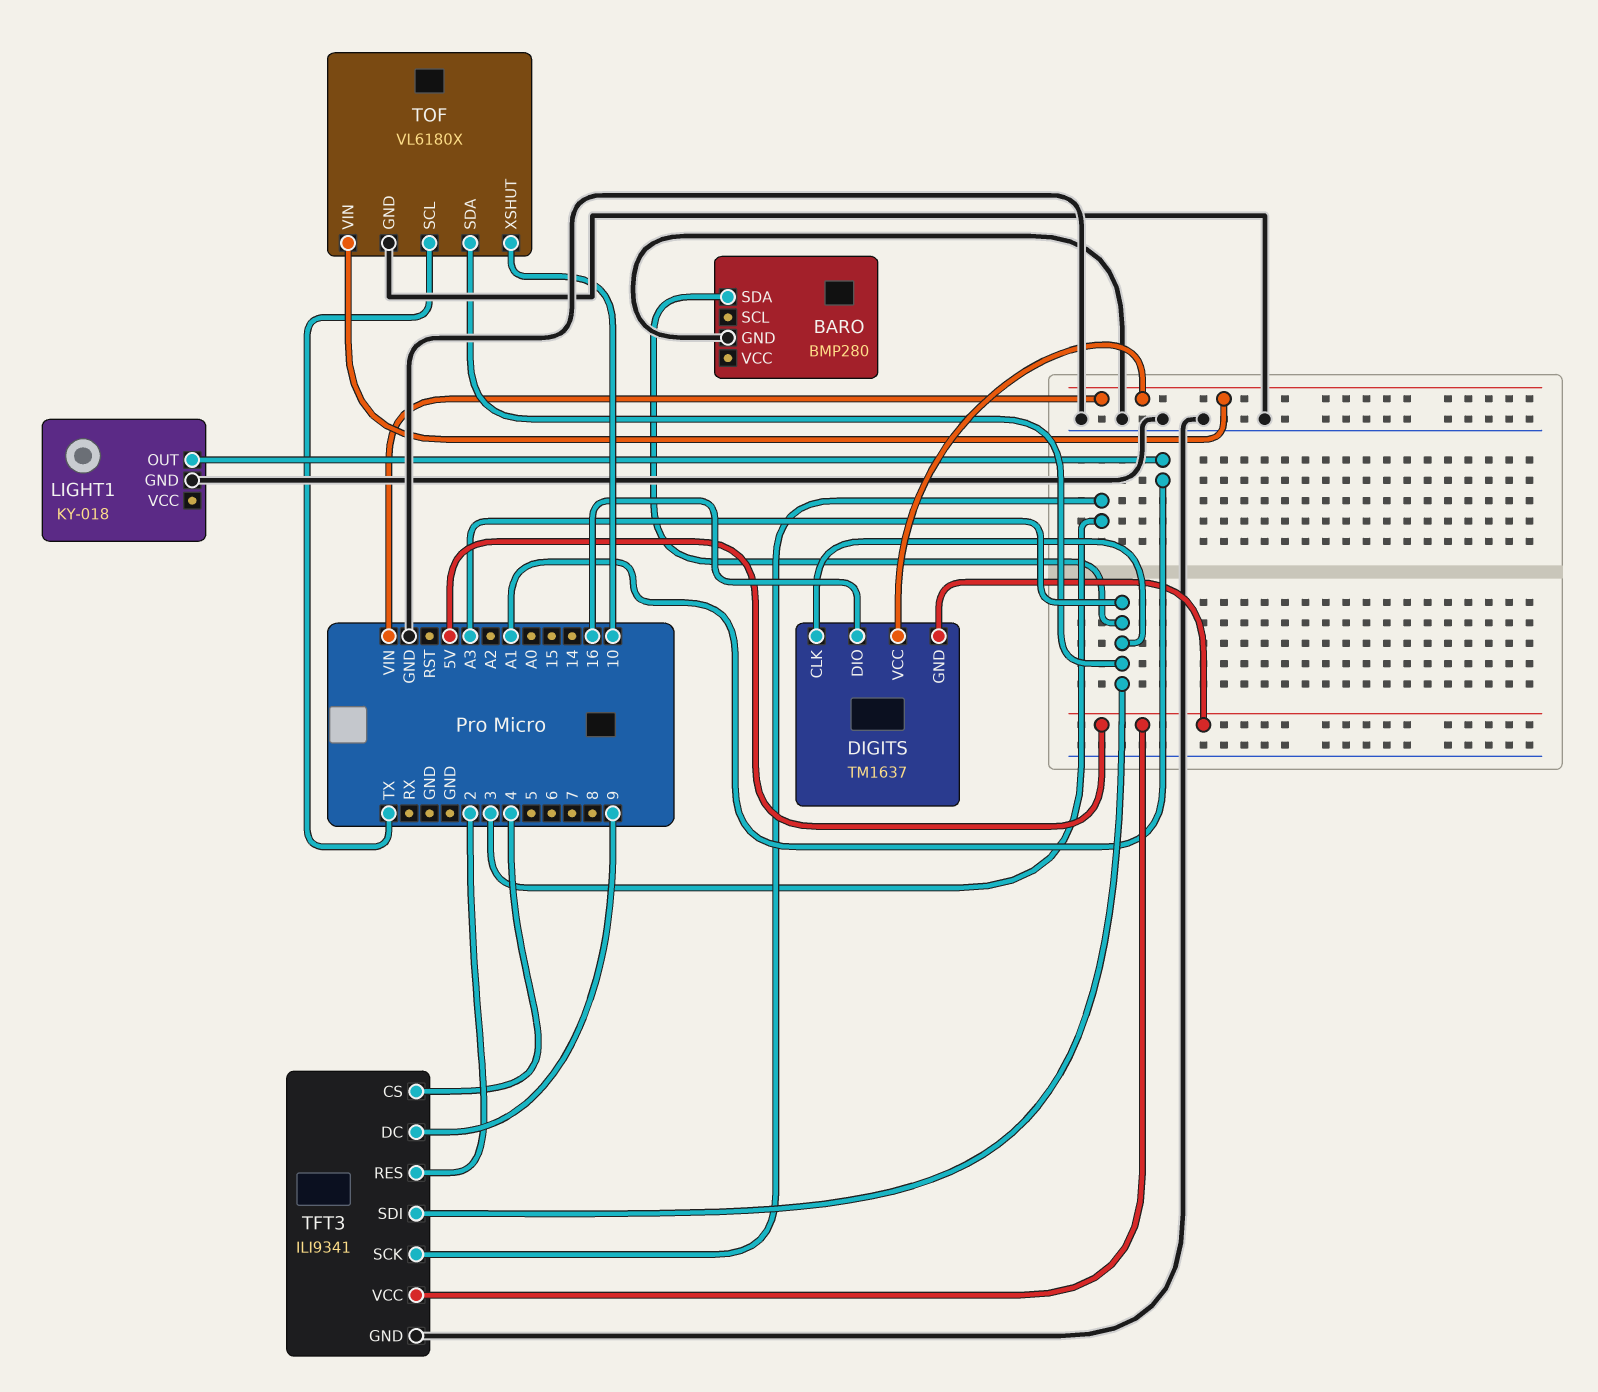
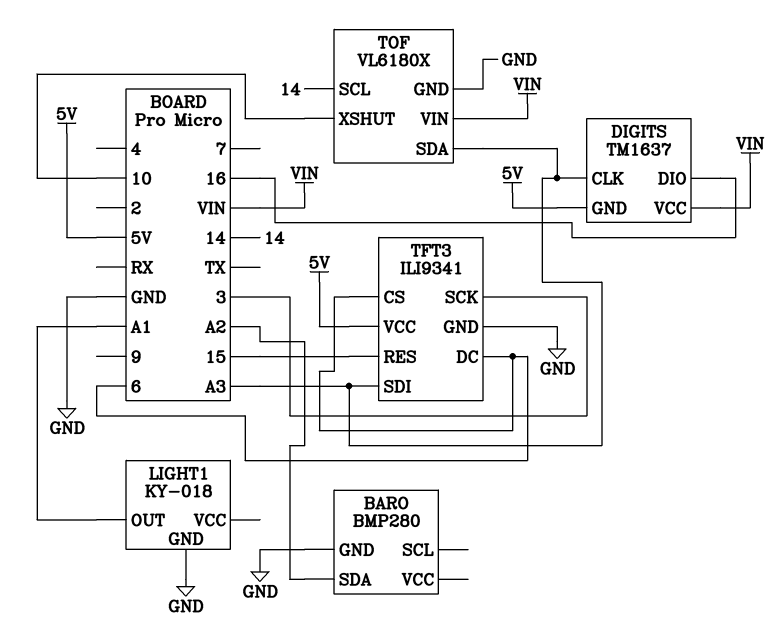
BARO pin SDA: A3 -> A2
TFT3 pin CS: 4 -> 6
TFT3 pin DC: 9 -> 6
TFT3 pin RES: 2 -> 15
TOF pin SCL: TX -> 14

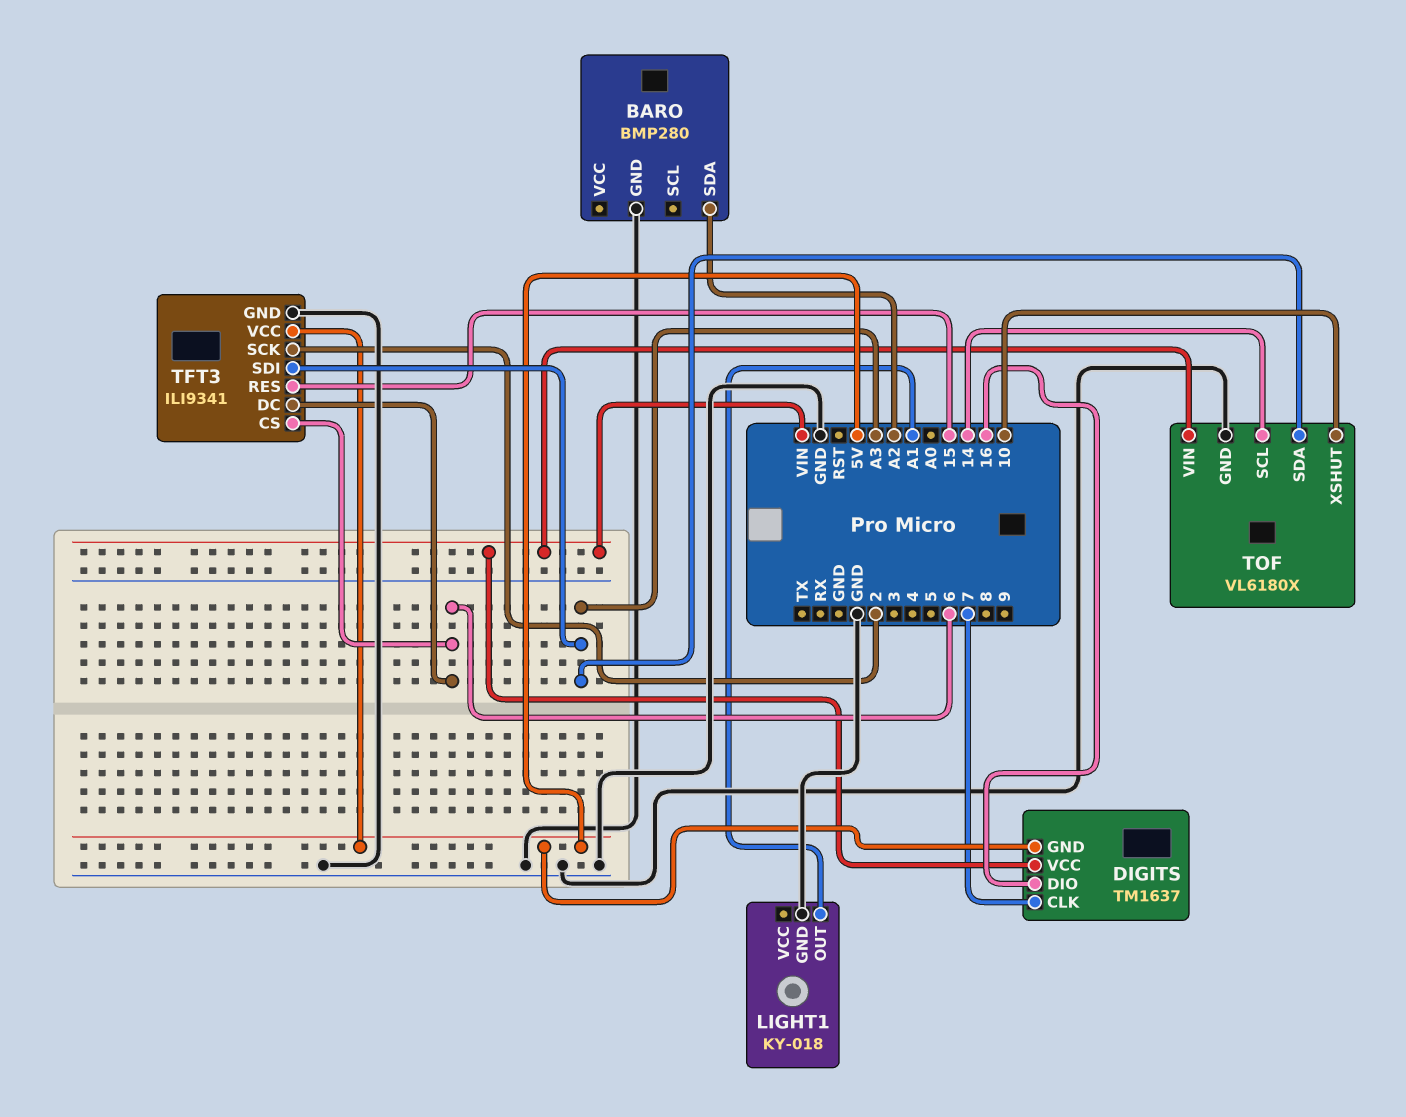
DIGITS pin CLK: A3 -> 7
TFT3 pin SCK: 3 -> 2

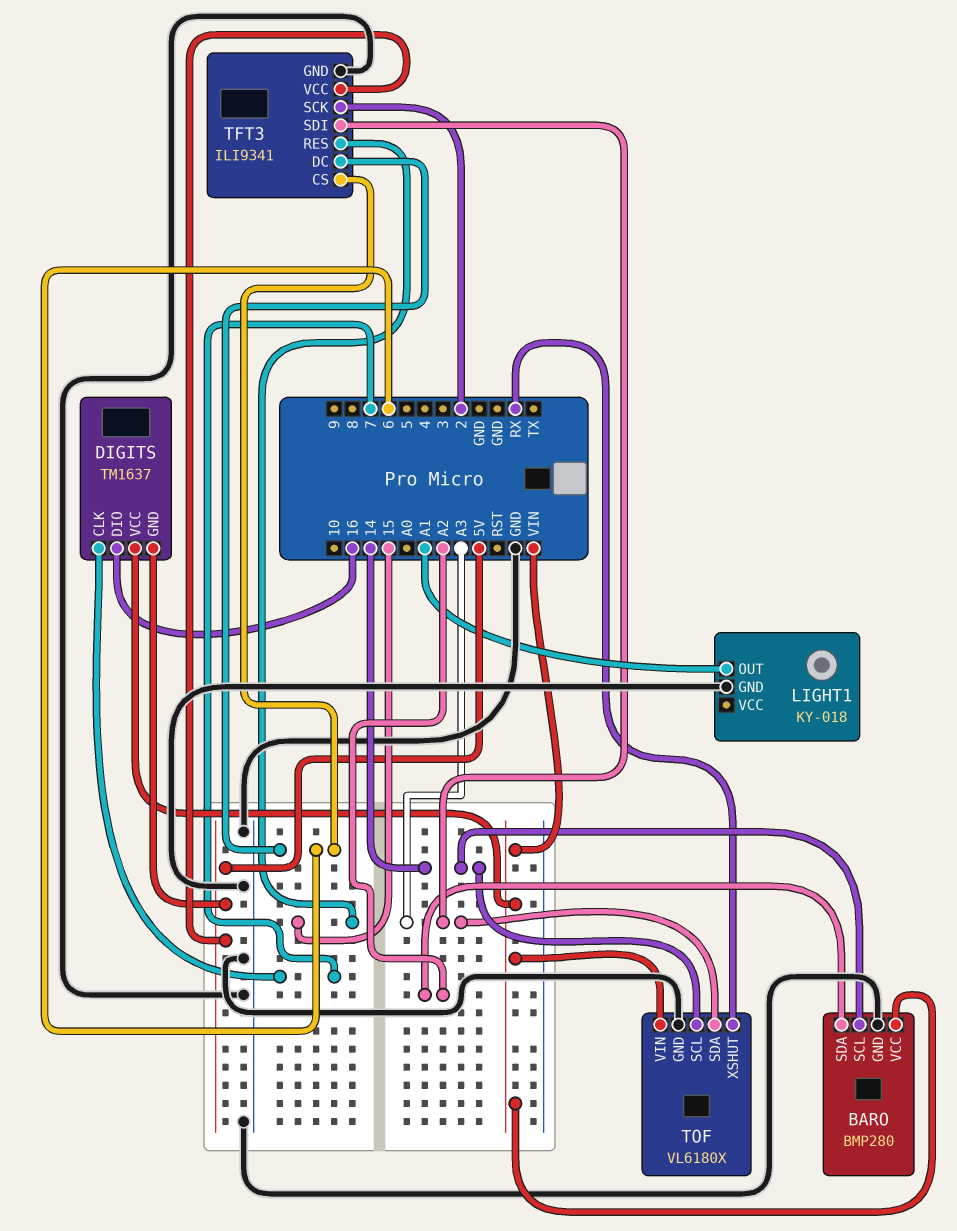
BARO pin SCL: none -> 14
BARO pin VCC: none -> VIN
TOF pin XSHUT: 10 -> RX

